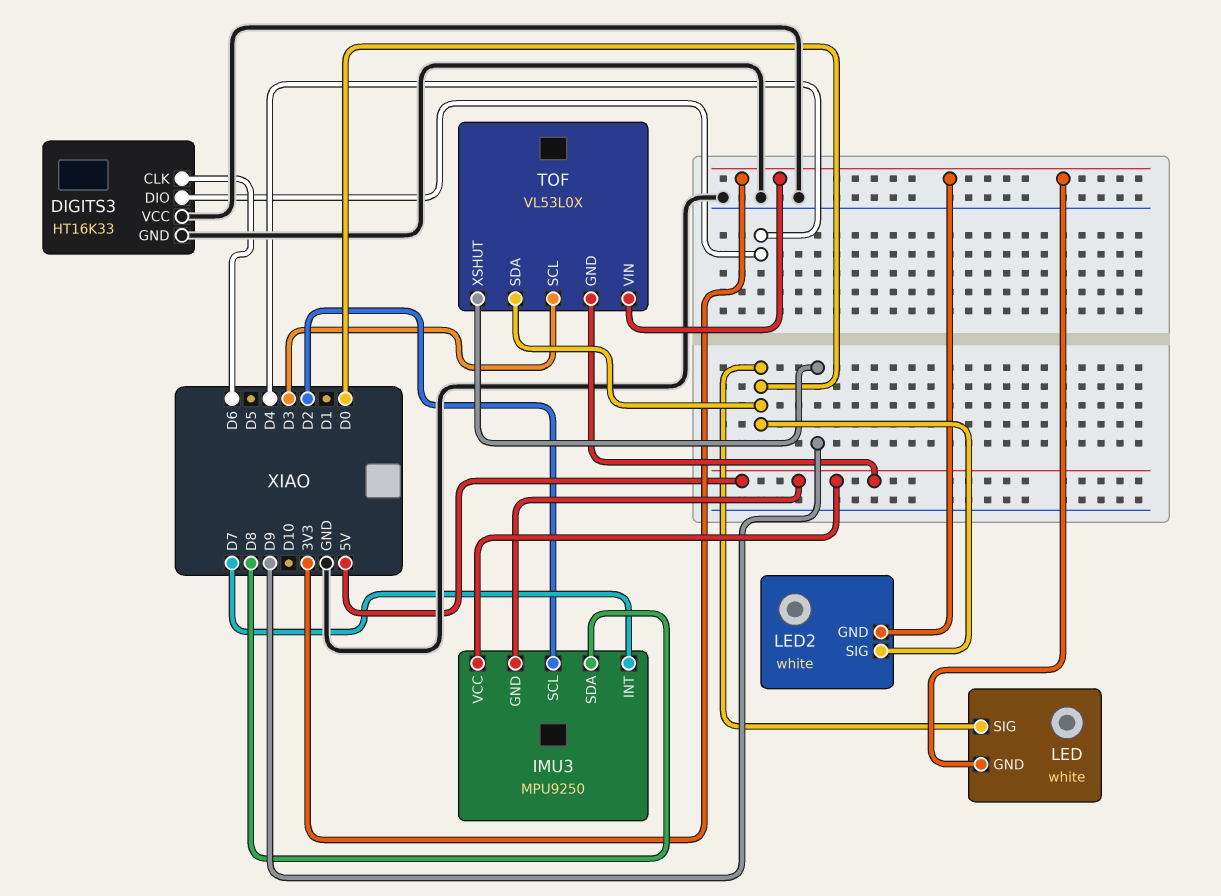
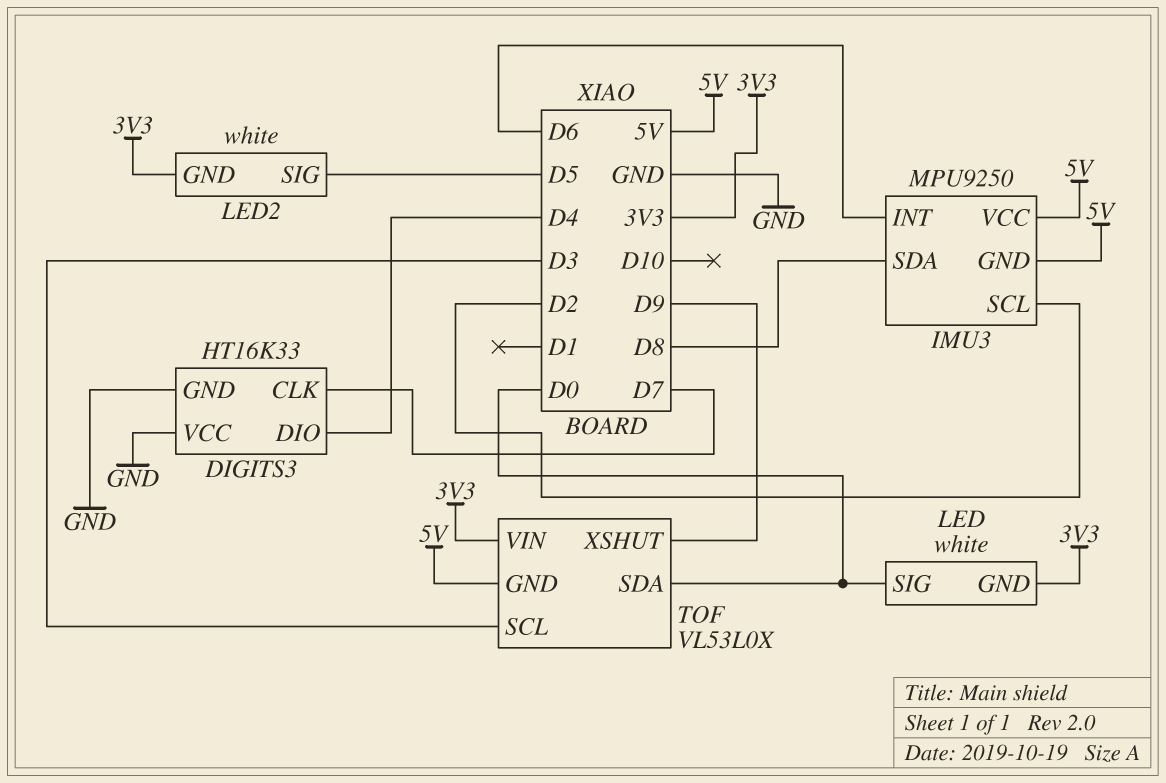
DIGITS3 pin CLK: D6 -> D7
IMU3 pin INT: D7 -> D6
LED2 pin SIG: D0 -> D5

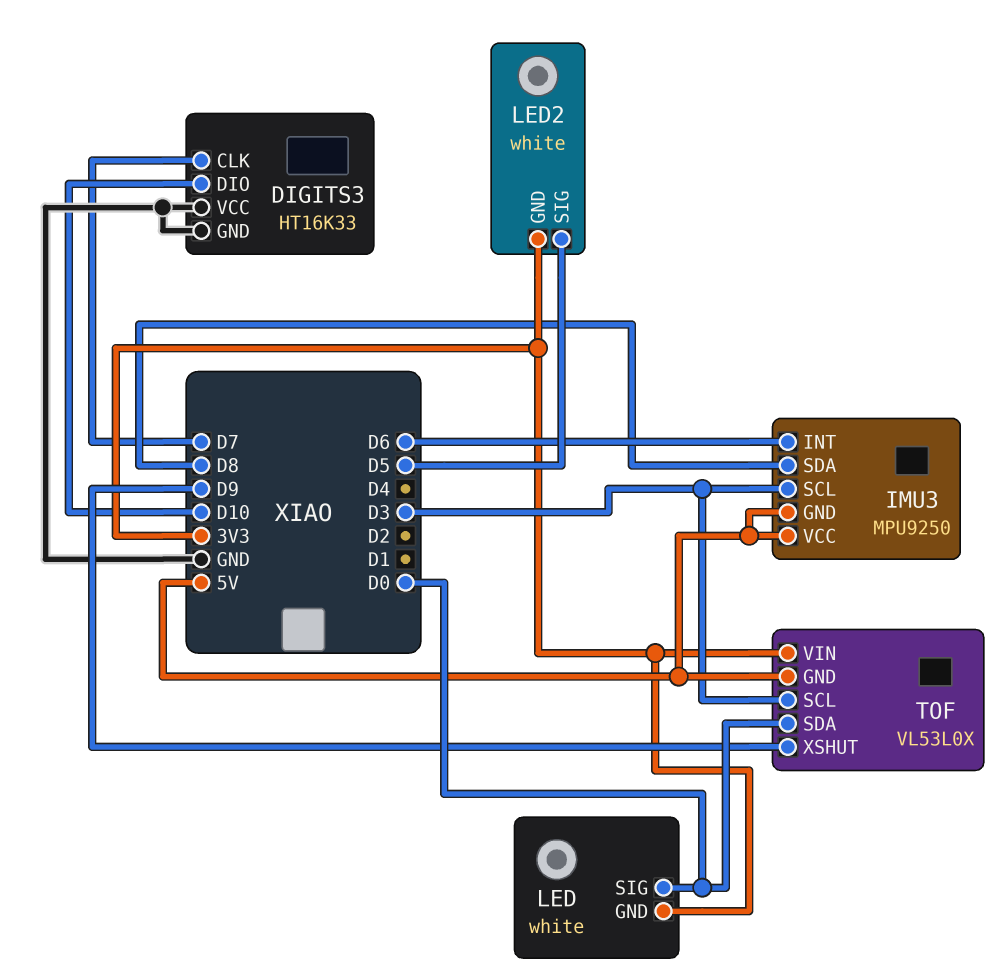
DIGITS3 pin DIO: D4 -> D10
IMU3 pin SCL: D2 -> D3

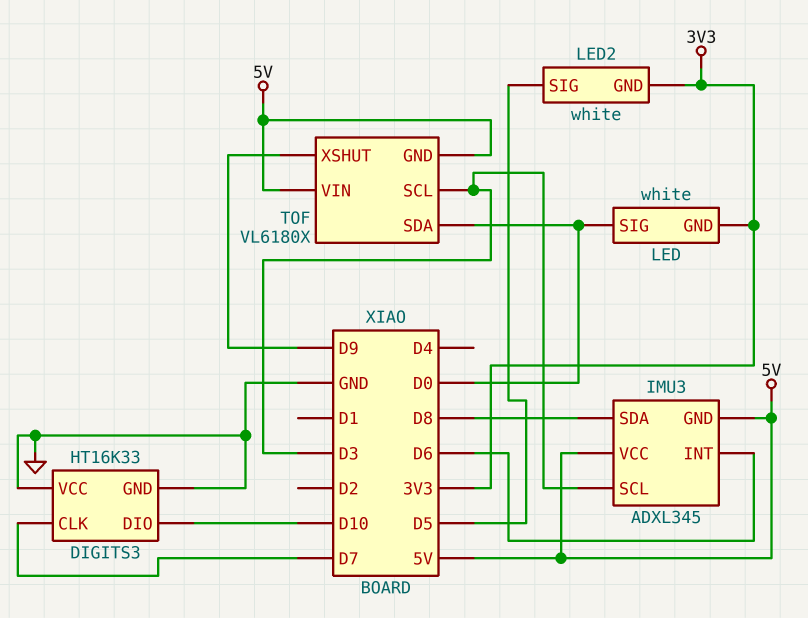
IMU3: MPU9250 -> ADXL345
TOF: VL53L0X -> VL6180X
TOF pin VIN: 3V3 -> 5V

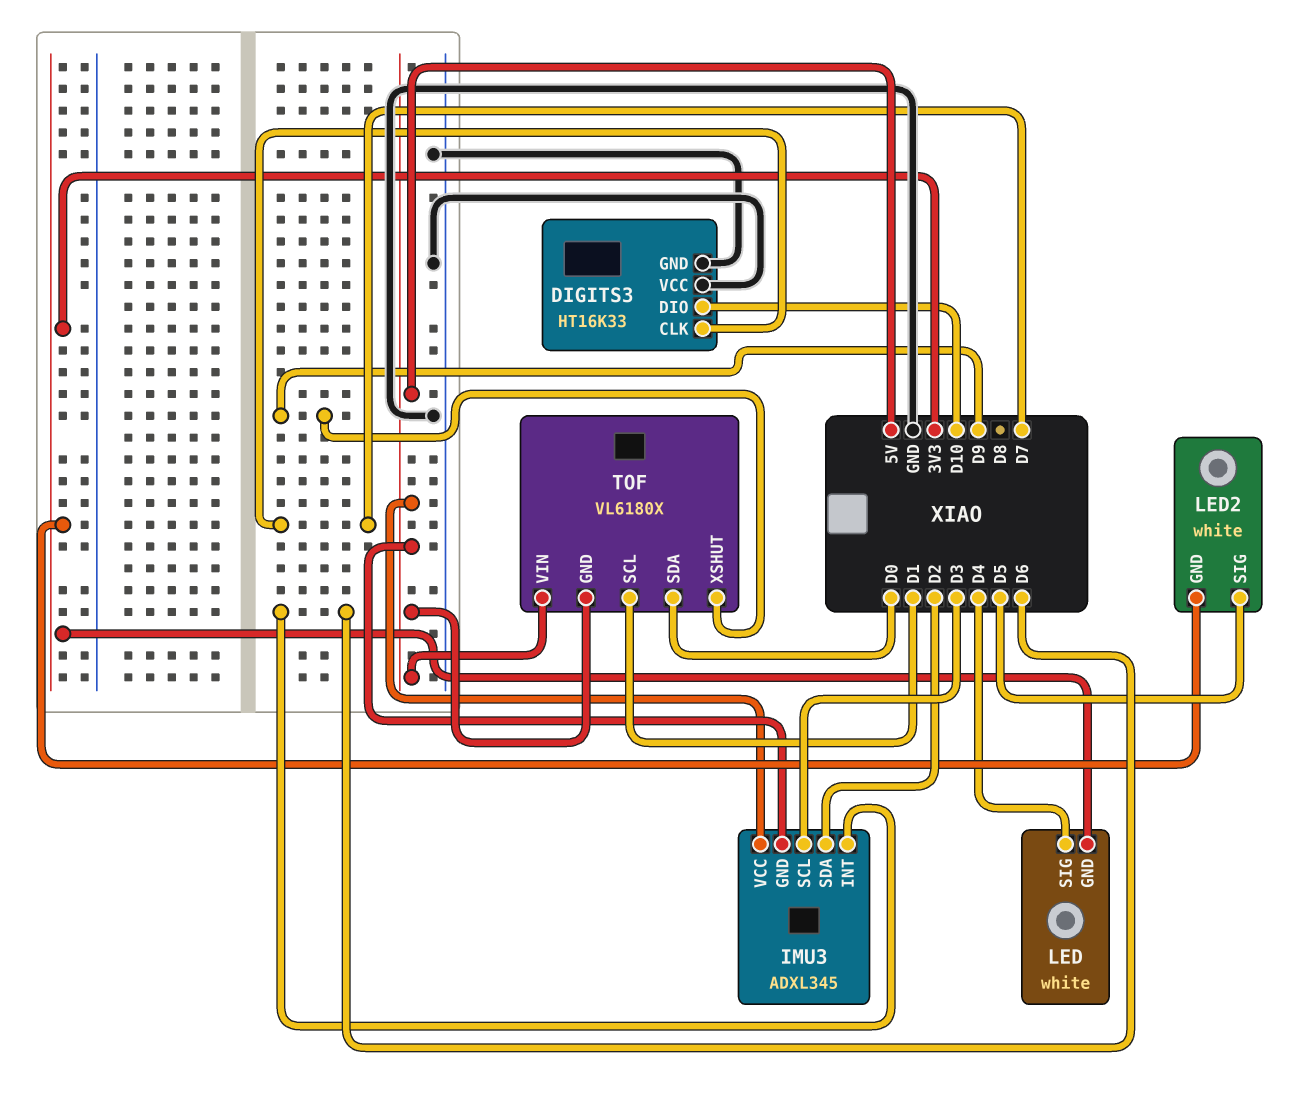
IMU3 pin SDA: D8 -> D2
LED pin SIG: D0 -> D4
TOF pin SCL: D3 -> D1

